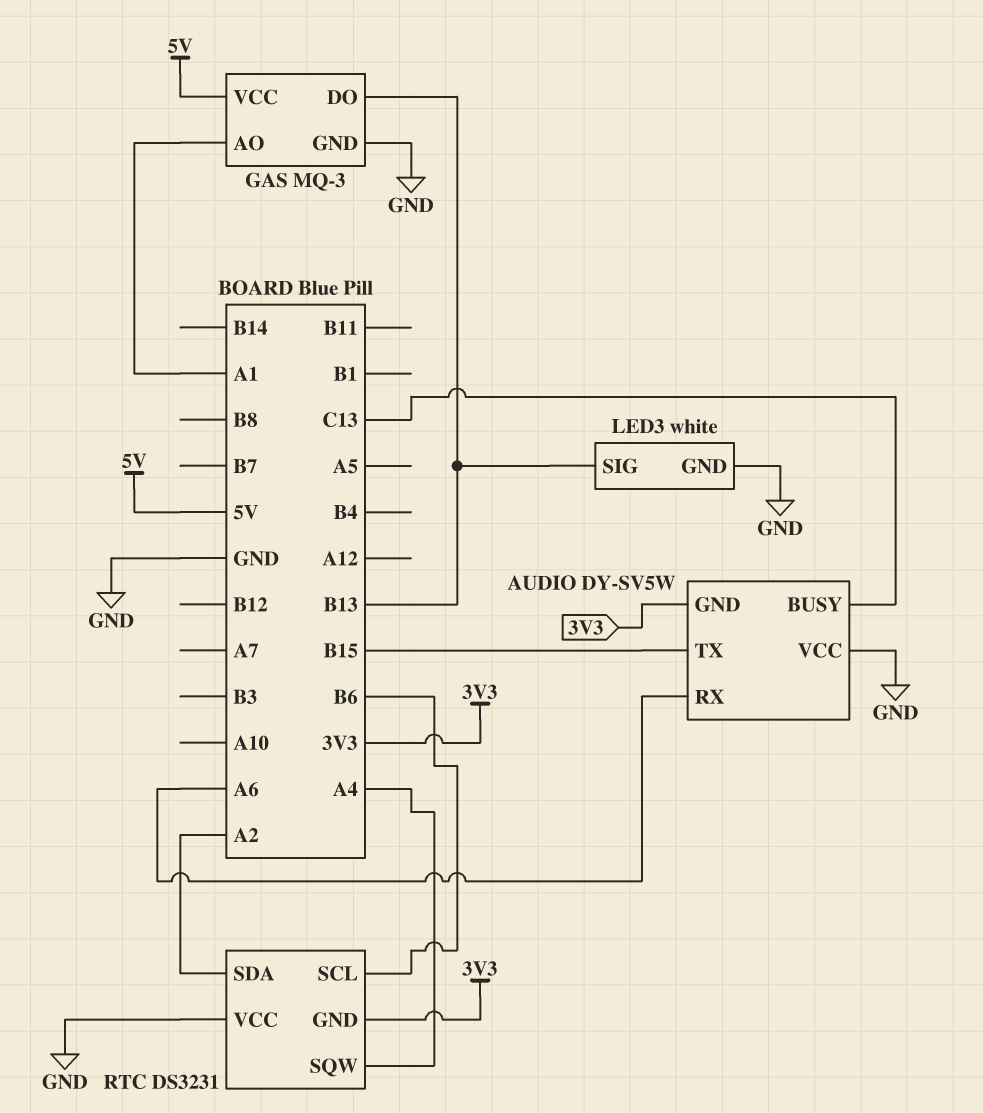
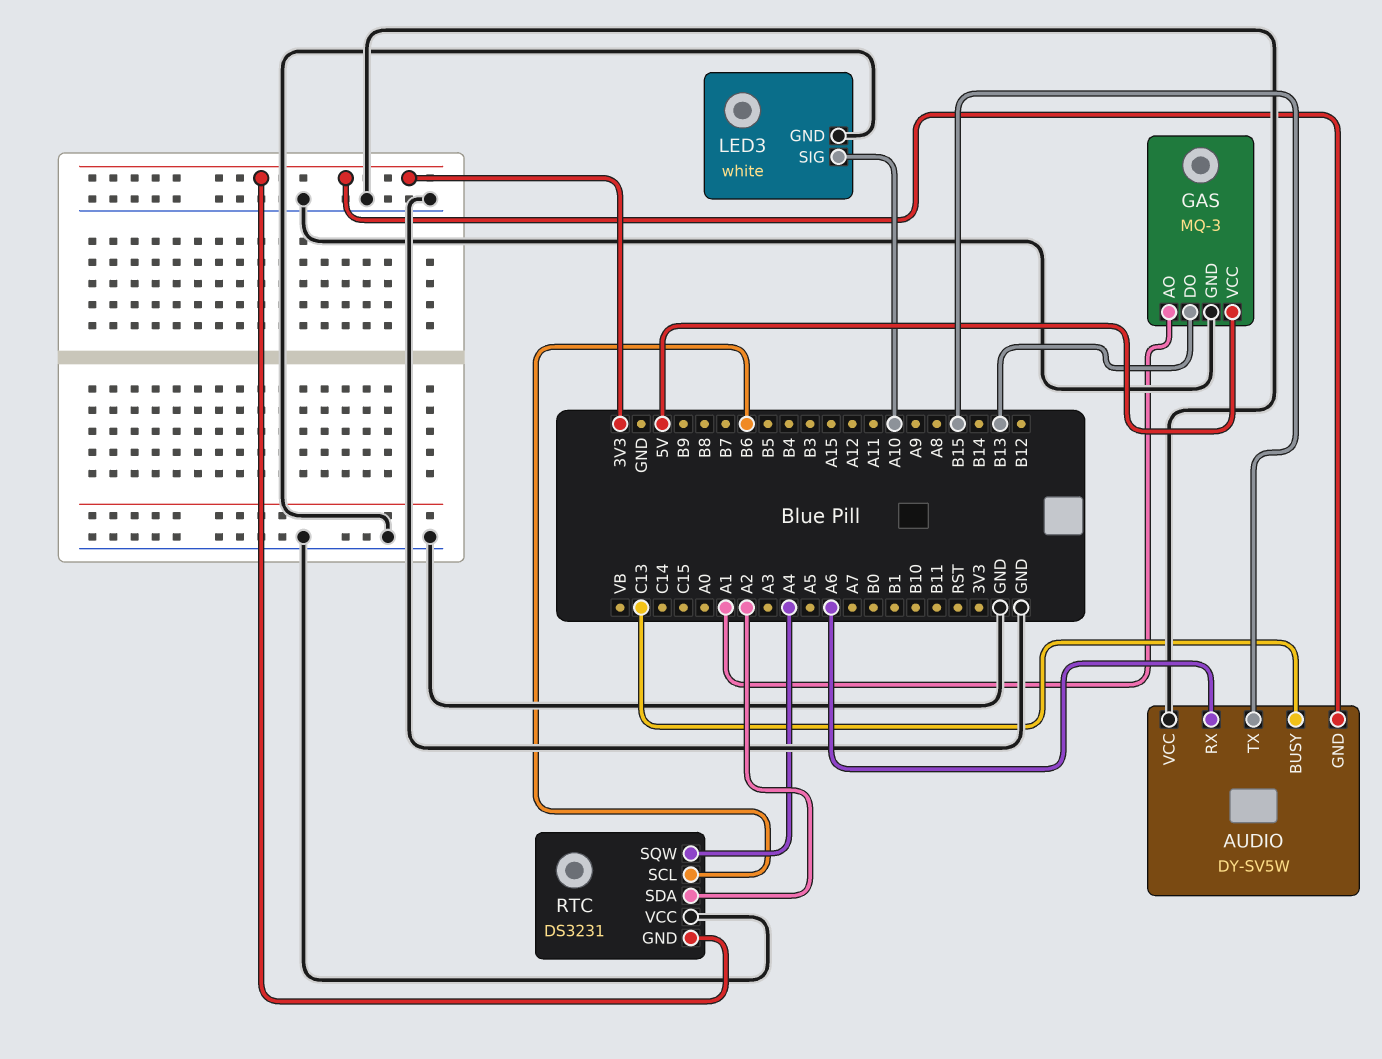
LED3 pin SIG: B13 -> A10

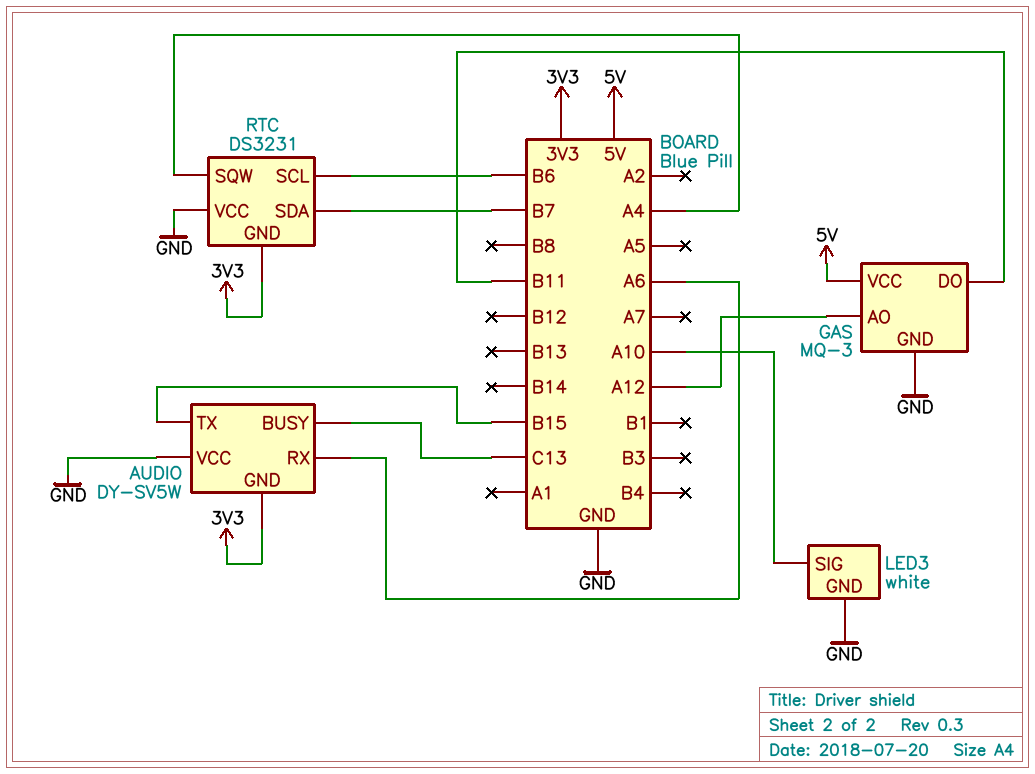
GAS pin AO: A1 -> A12
GAS pin DO: B13 -> B11
RTC pin SDA: A2 -> B7

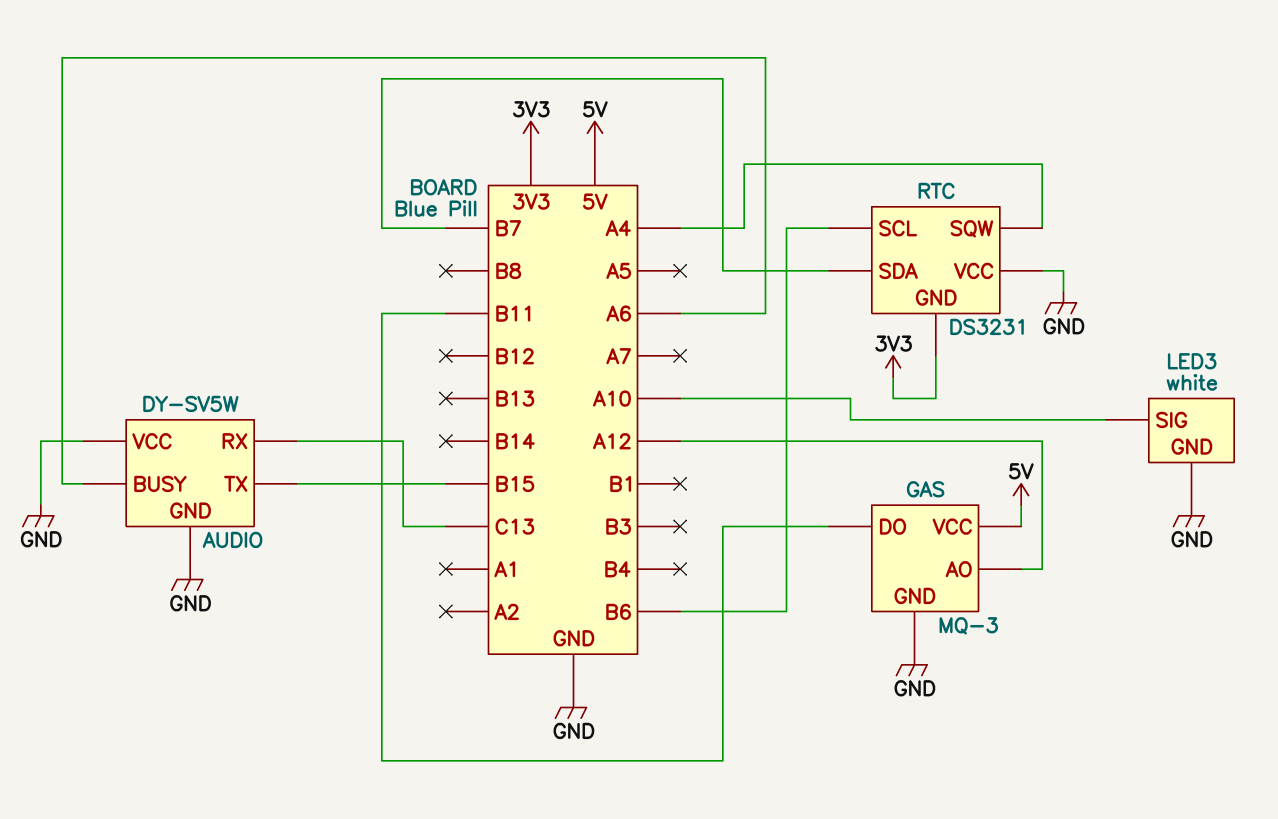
AUDIO pin BUSY: C13 -> A6
AUDIO pin GND: 3V3 -> GND
AUDIO pin RX: A6 -> C13

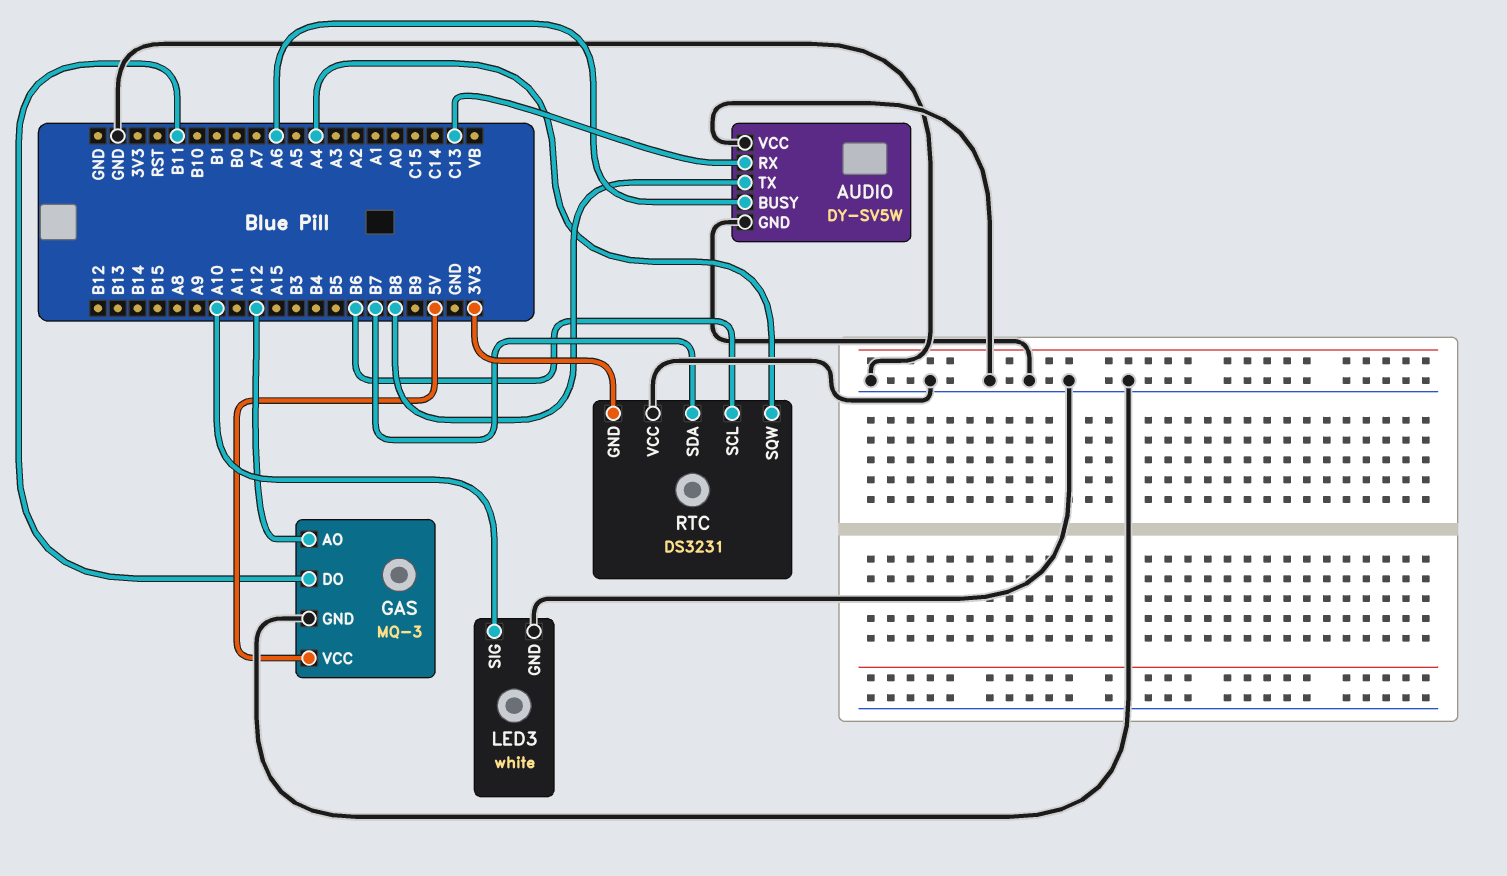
AUDIO pin TX: B15 -> B8

